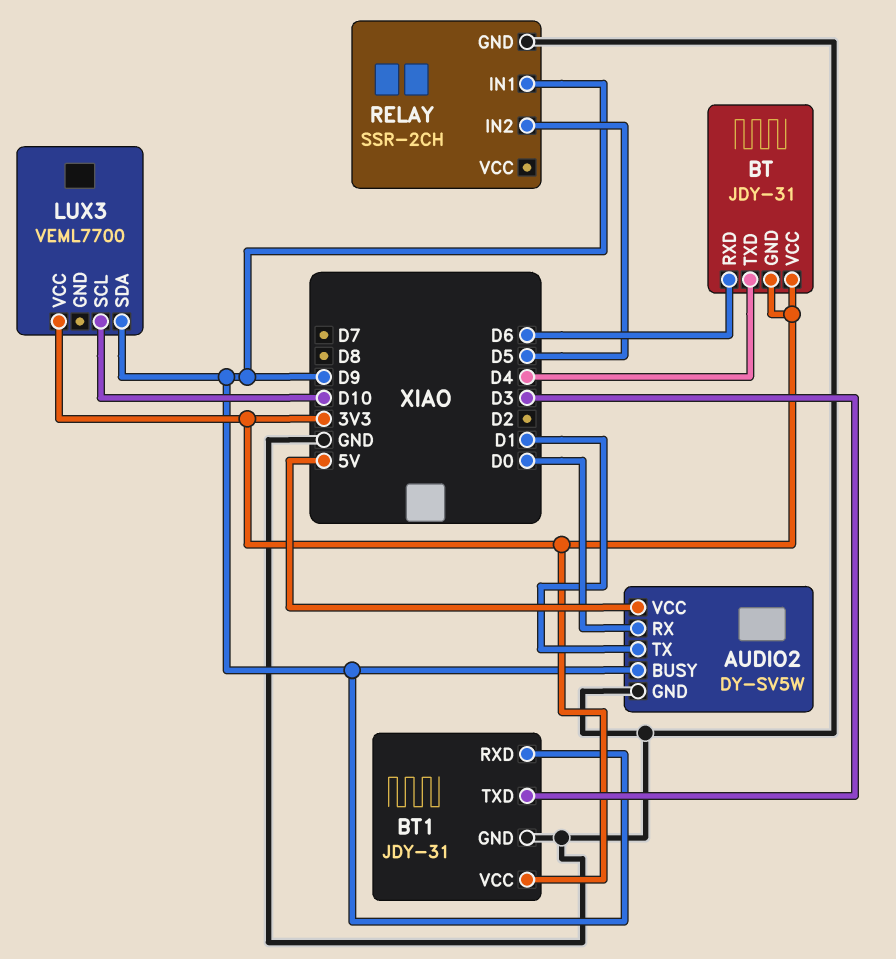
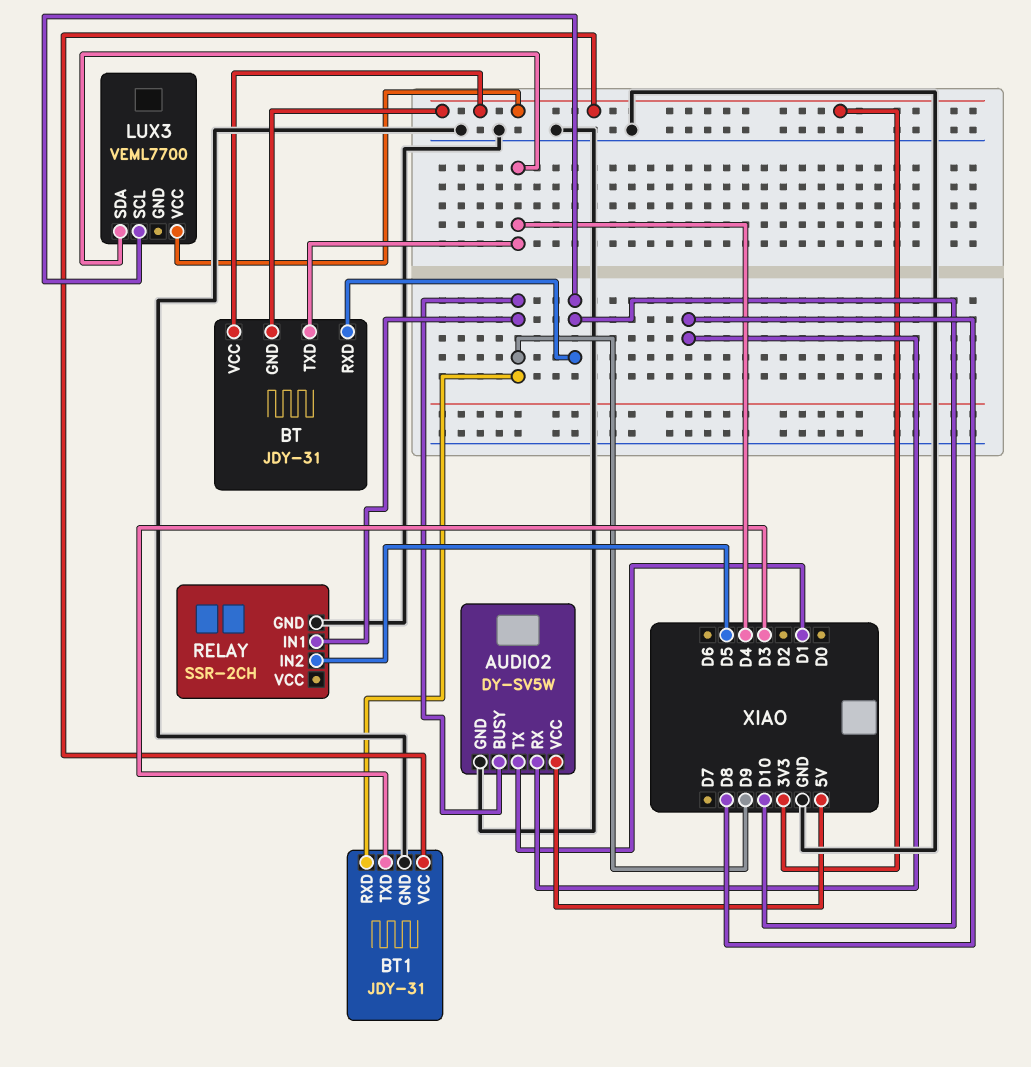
AUDIO2 pin RX: D0 -> D8
BT pin RXD: D6 -> D10
LUX3 pin SDA: D9 -> D4

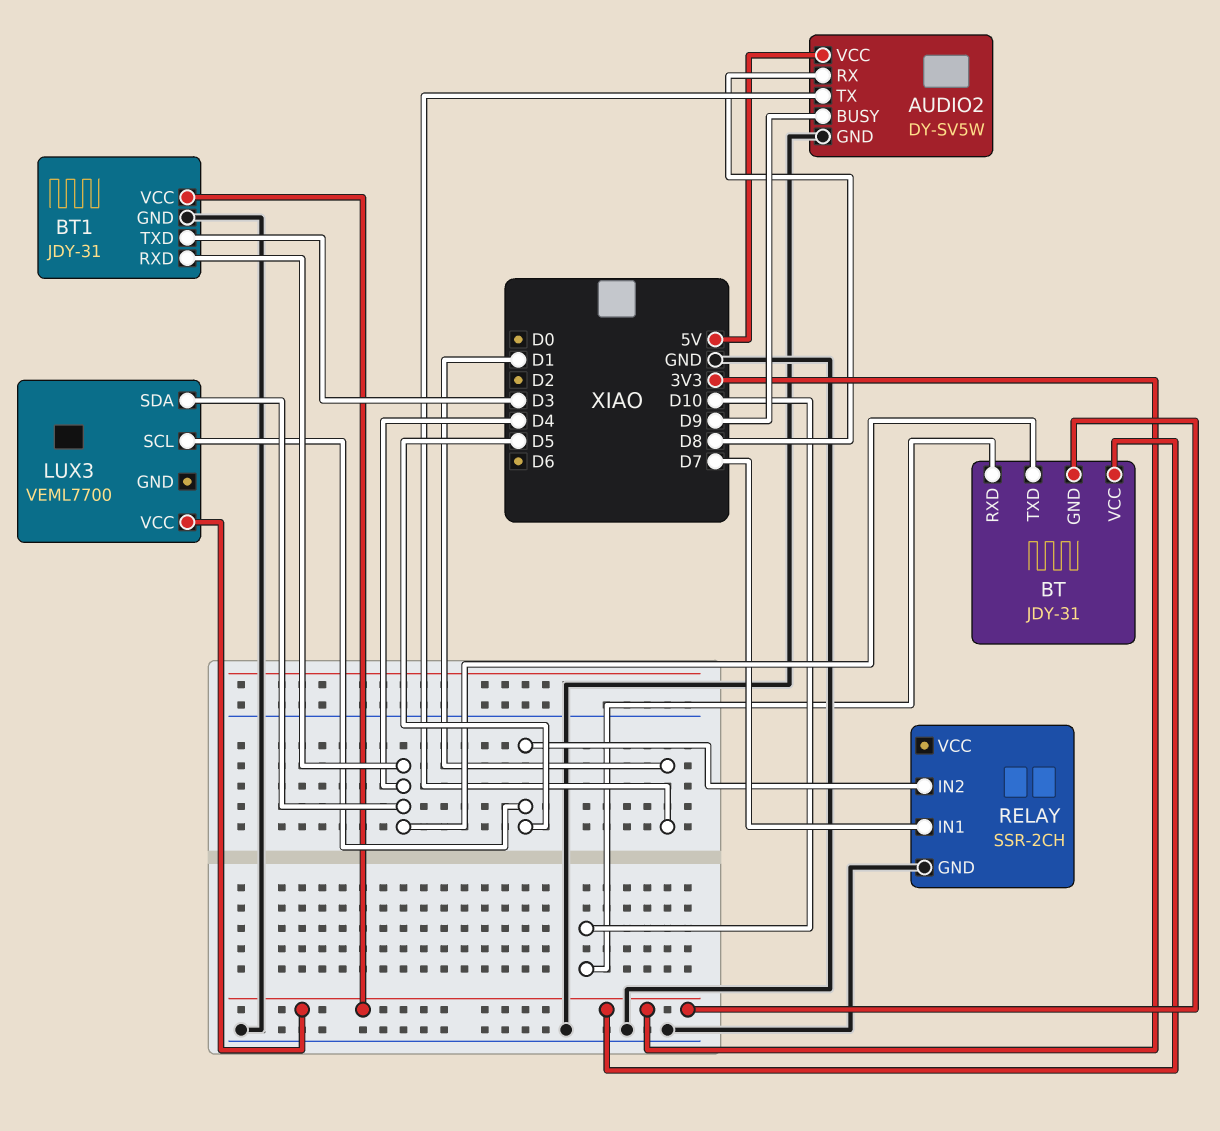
BT1 pin RXD: D9 -> D4
LUX3 pin SCL: D10 -> D5
RELAY pin IN1: D9 -> D7

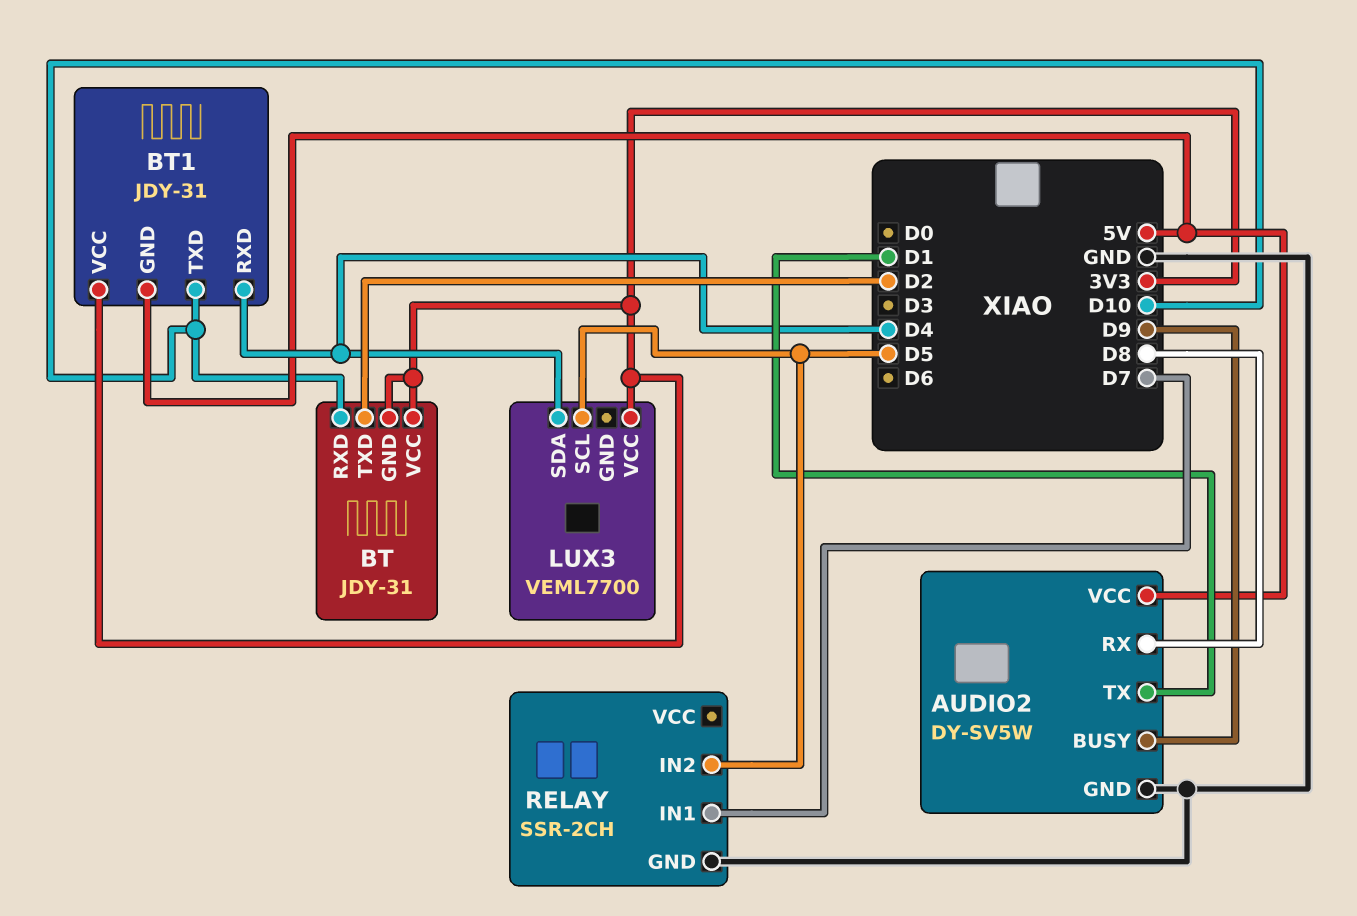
BT pin TXD: D4 -> D2
BT1 pin GND: GND -> 5V
BT1 pin TXD: D3 -> D10

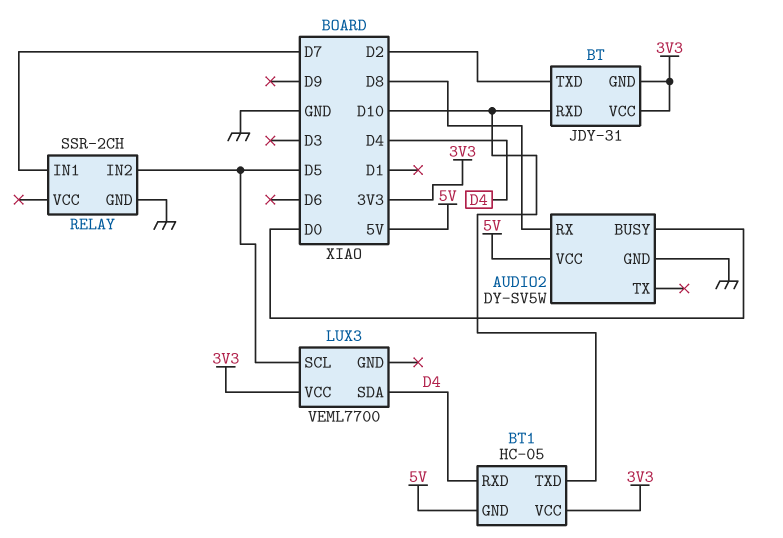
AUDIO2 pin BUSY: D9 -> D0
AUDIO2 pin TX: D1 -> none
BT1: JDY-31 -> HC-05

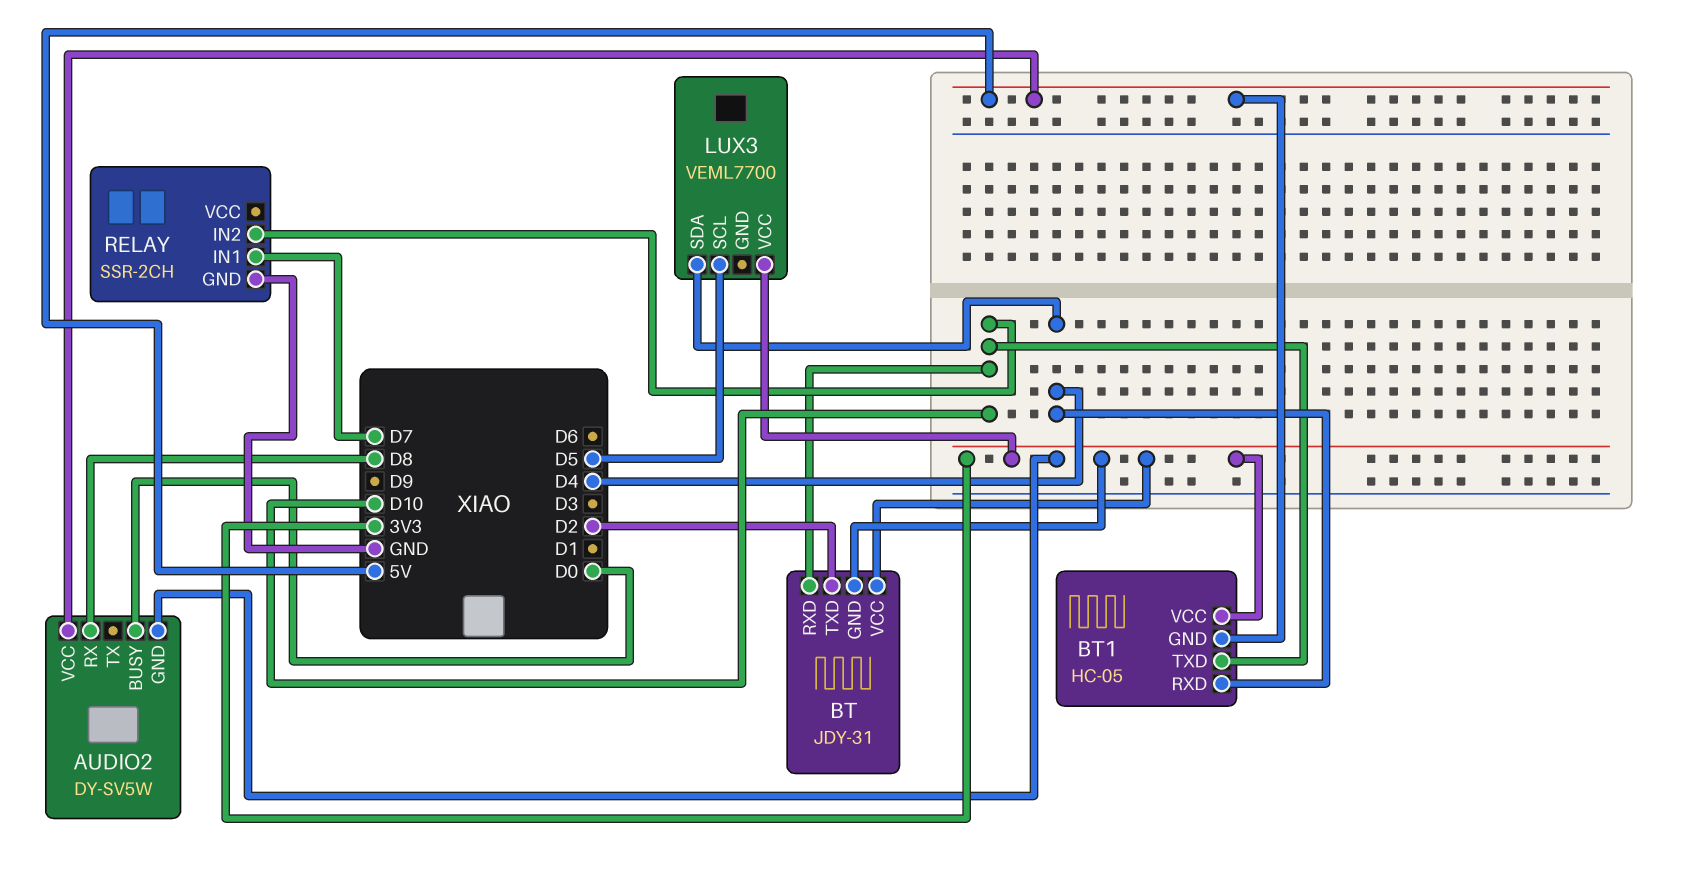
AUDIO2 pin GND: GND -> 3V3
RELAY pin IN2: D5 -> D10

